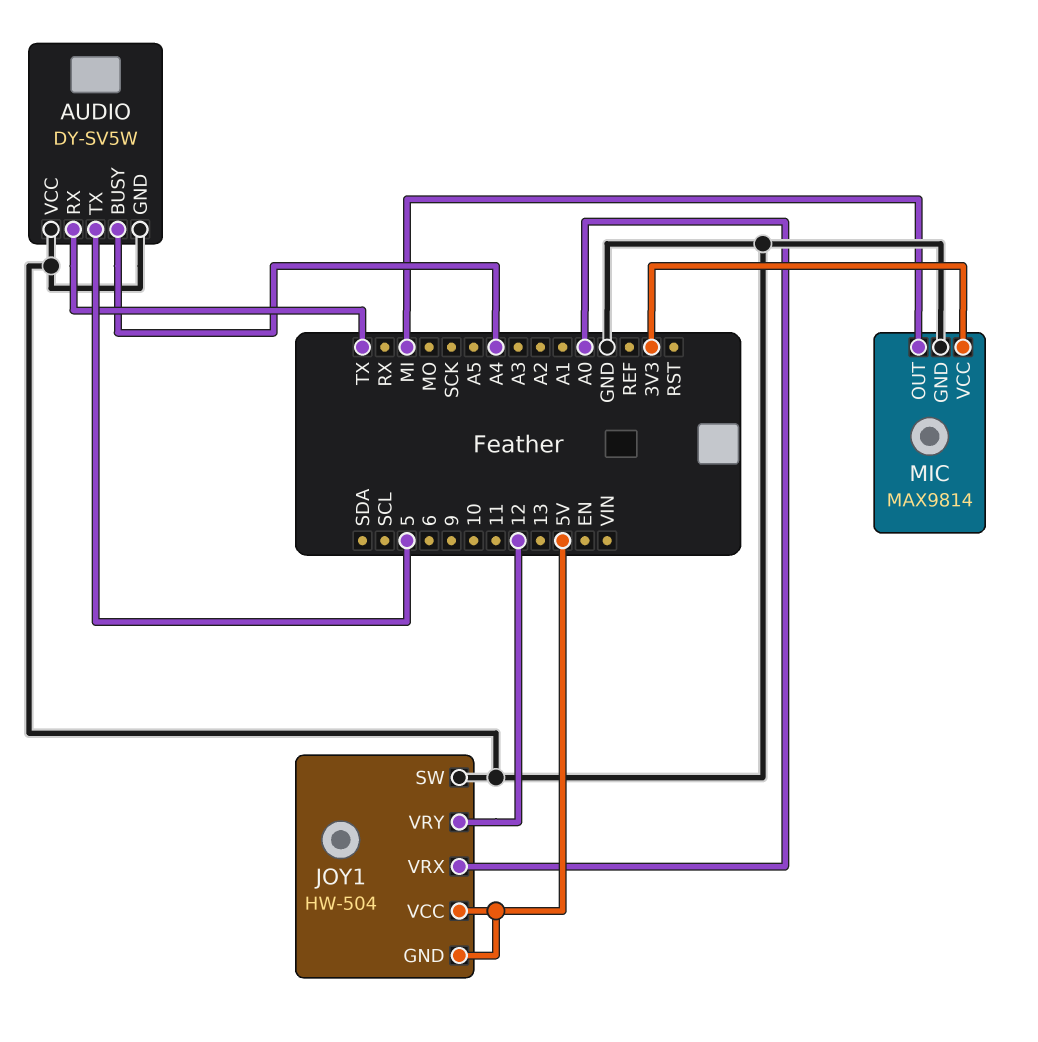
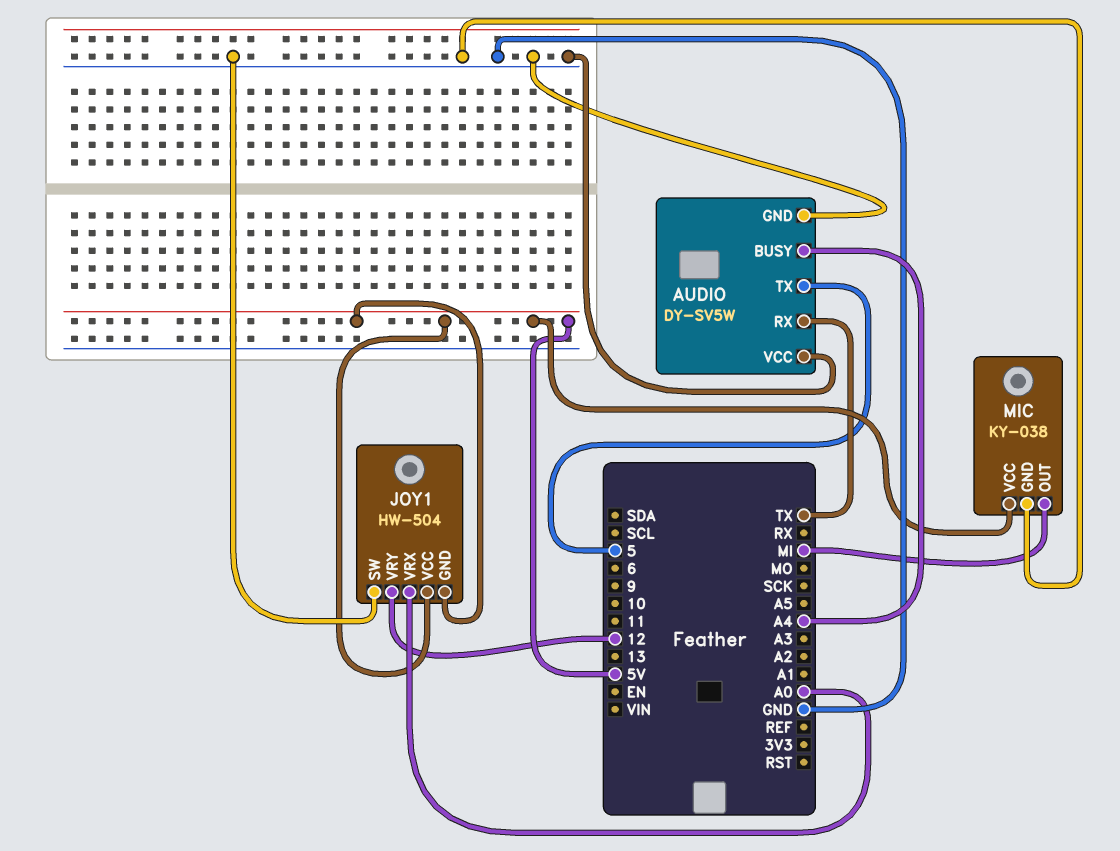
MIC: MAX9814 -> KY-038
MIC pin VCC: 3V3 -> 5V

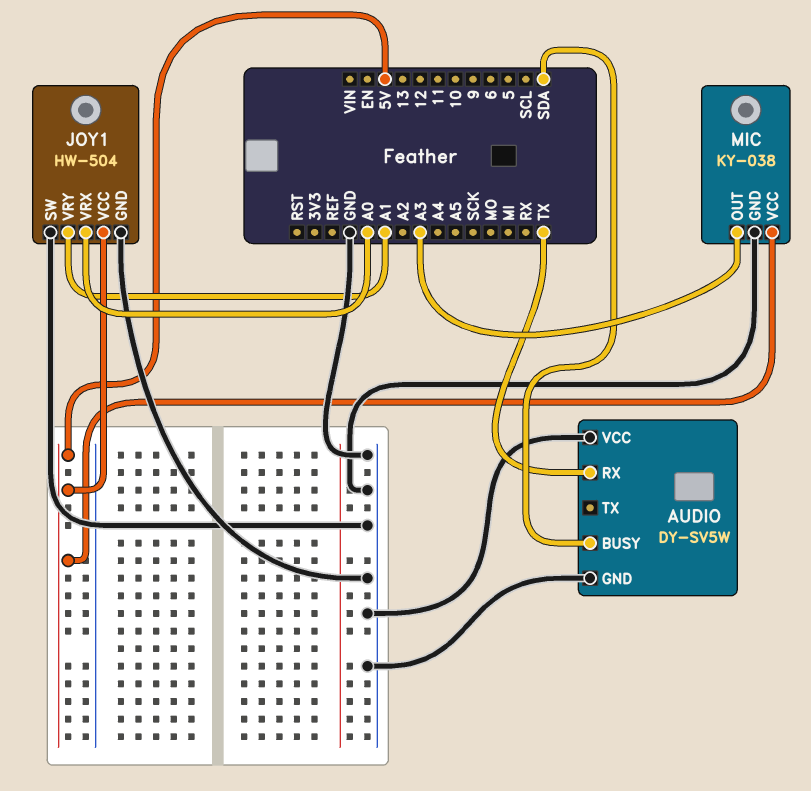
AUDIO pin BUSY: A4 -> SDA
AUDIO pin TX: 5 -> none
JOY1 pin GND: 5V -> GND
JOY1 pin VRY: 12 -> A1
MIC pin OUT: MI -> A3

